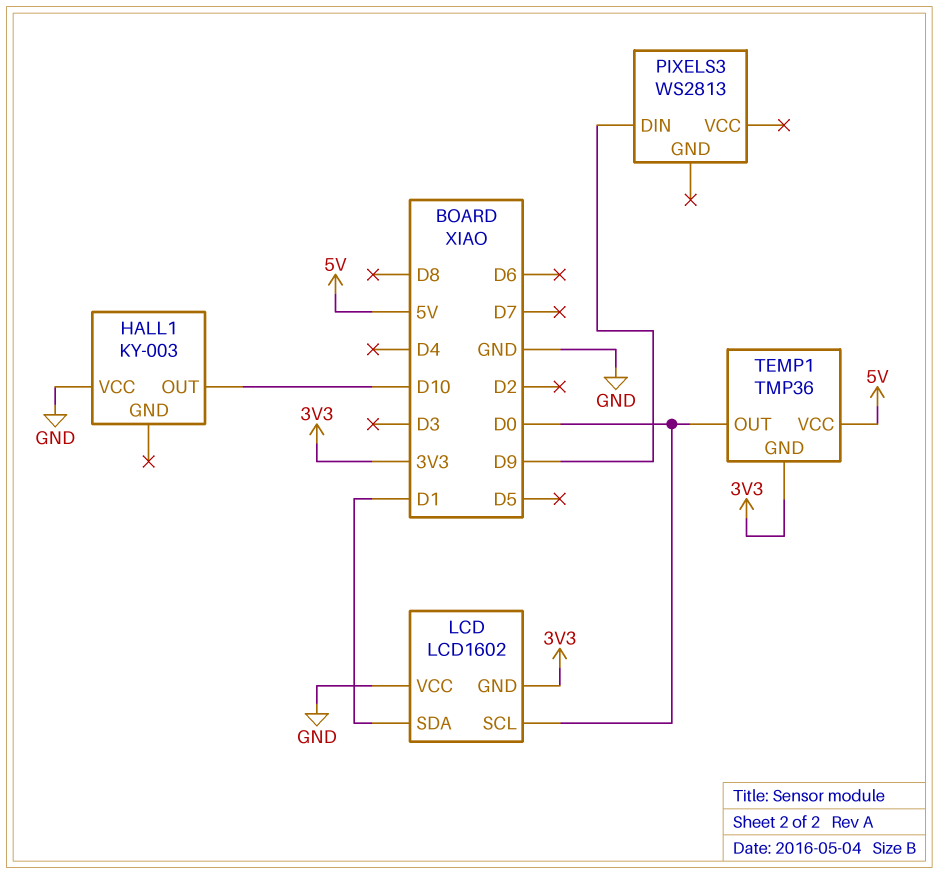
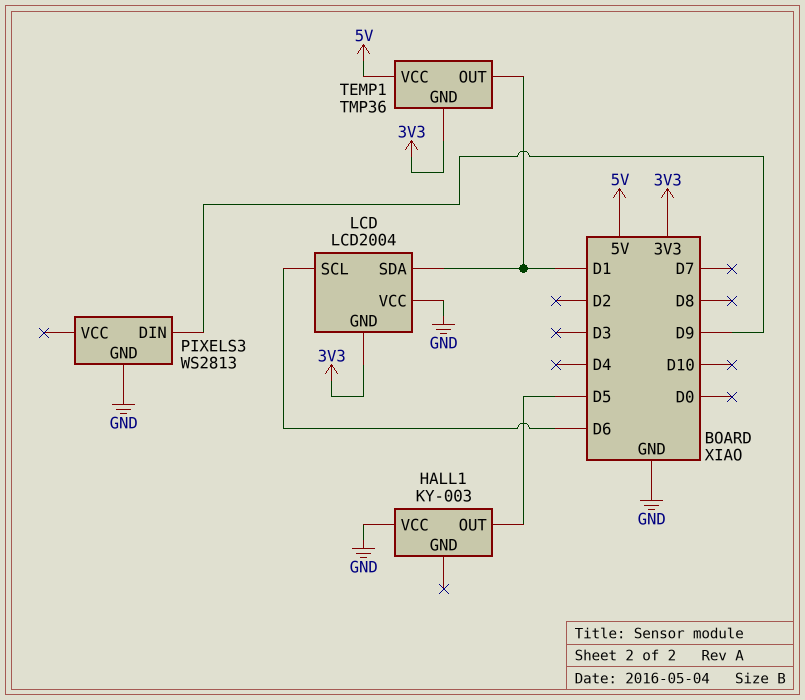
HALL1 pin OUT: D10 -> D5
LCD: LCD1602 -> LCD2004
LCD pin SCL: D0 -> D6
PIXELS3 pin GND: none -> GND
TEMP1 pin OUT: D0 -> D1

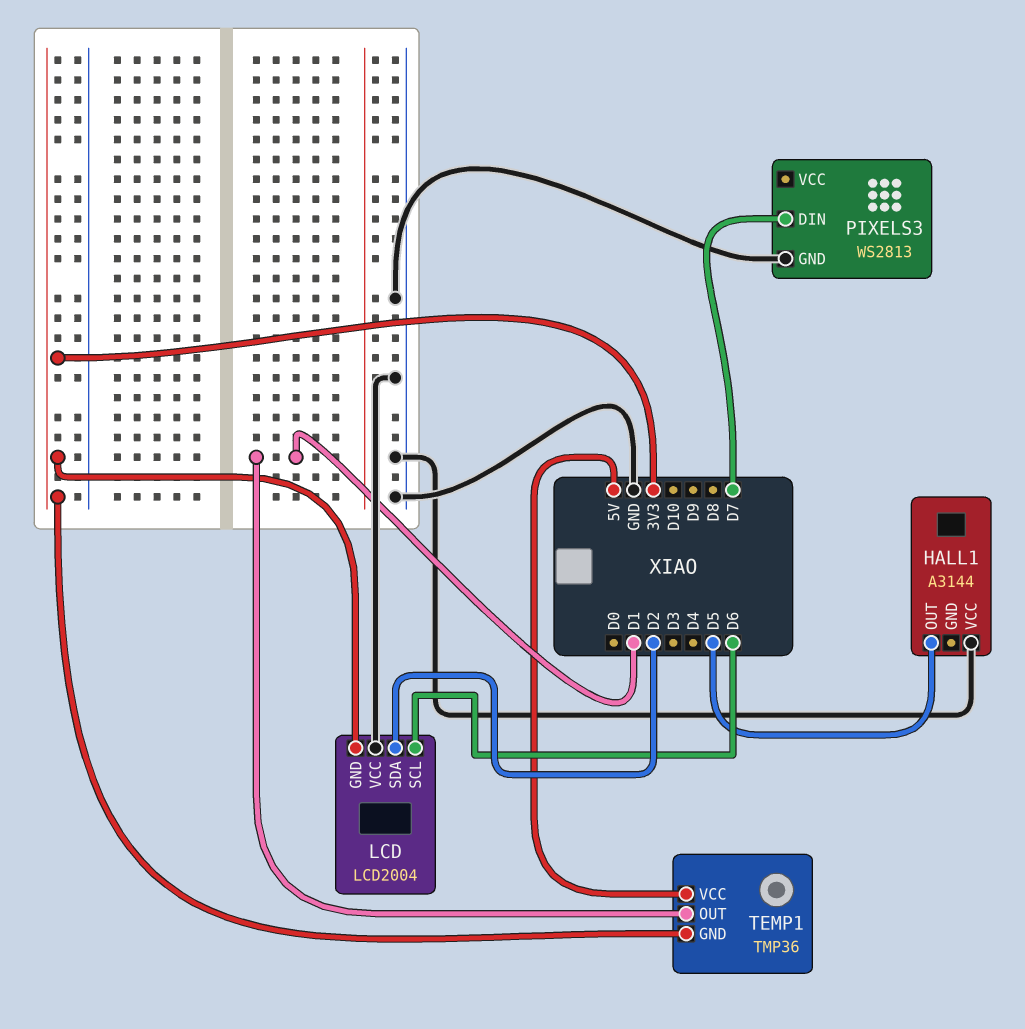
HALL1: KY-003 -> A3144
LCD pin SDA: D1 -> D2
PIXELS3 pin DIN: D9 -> D7

